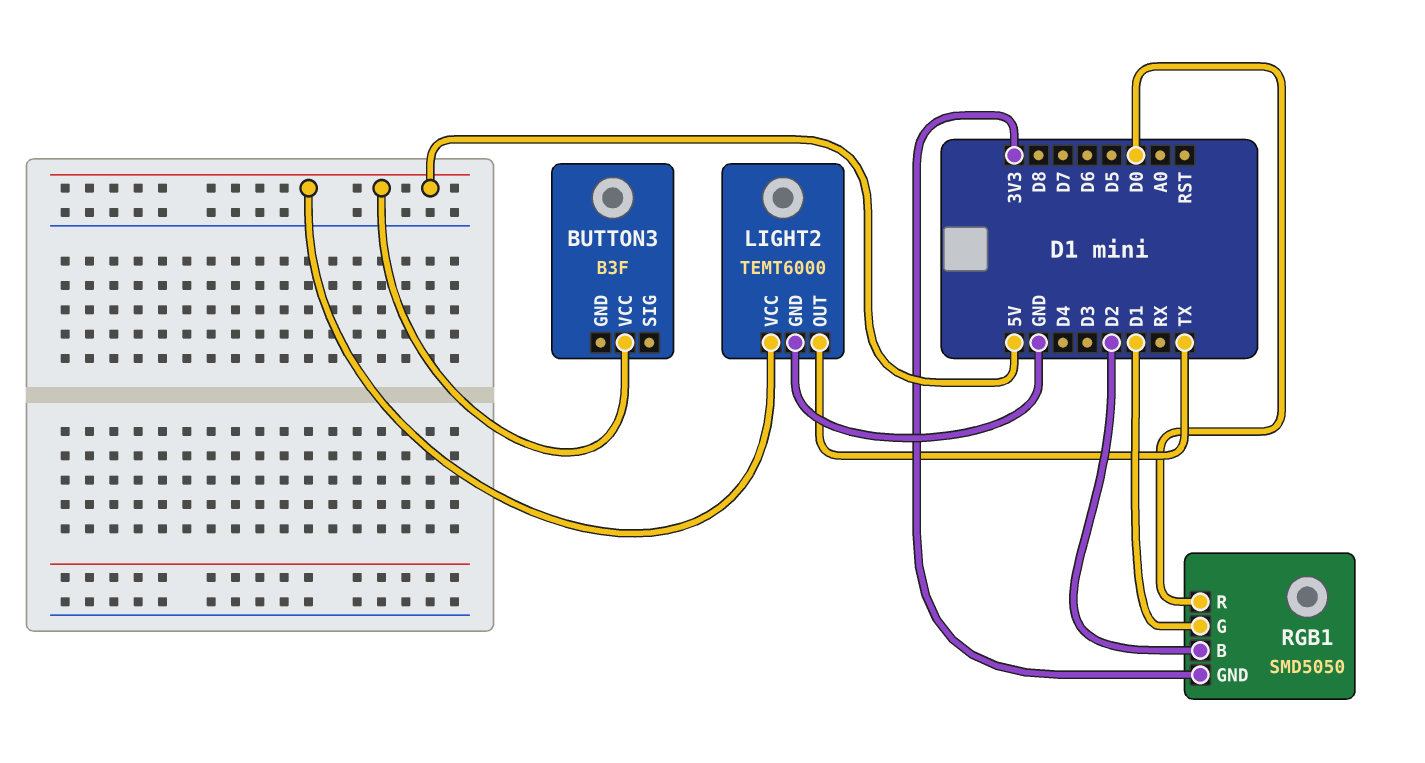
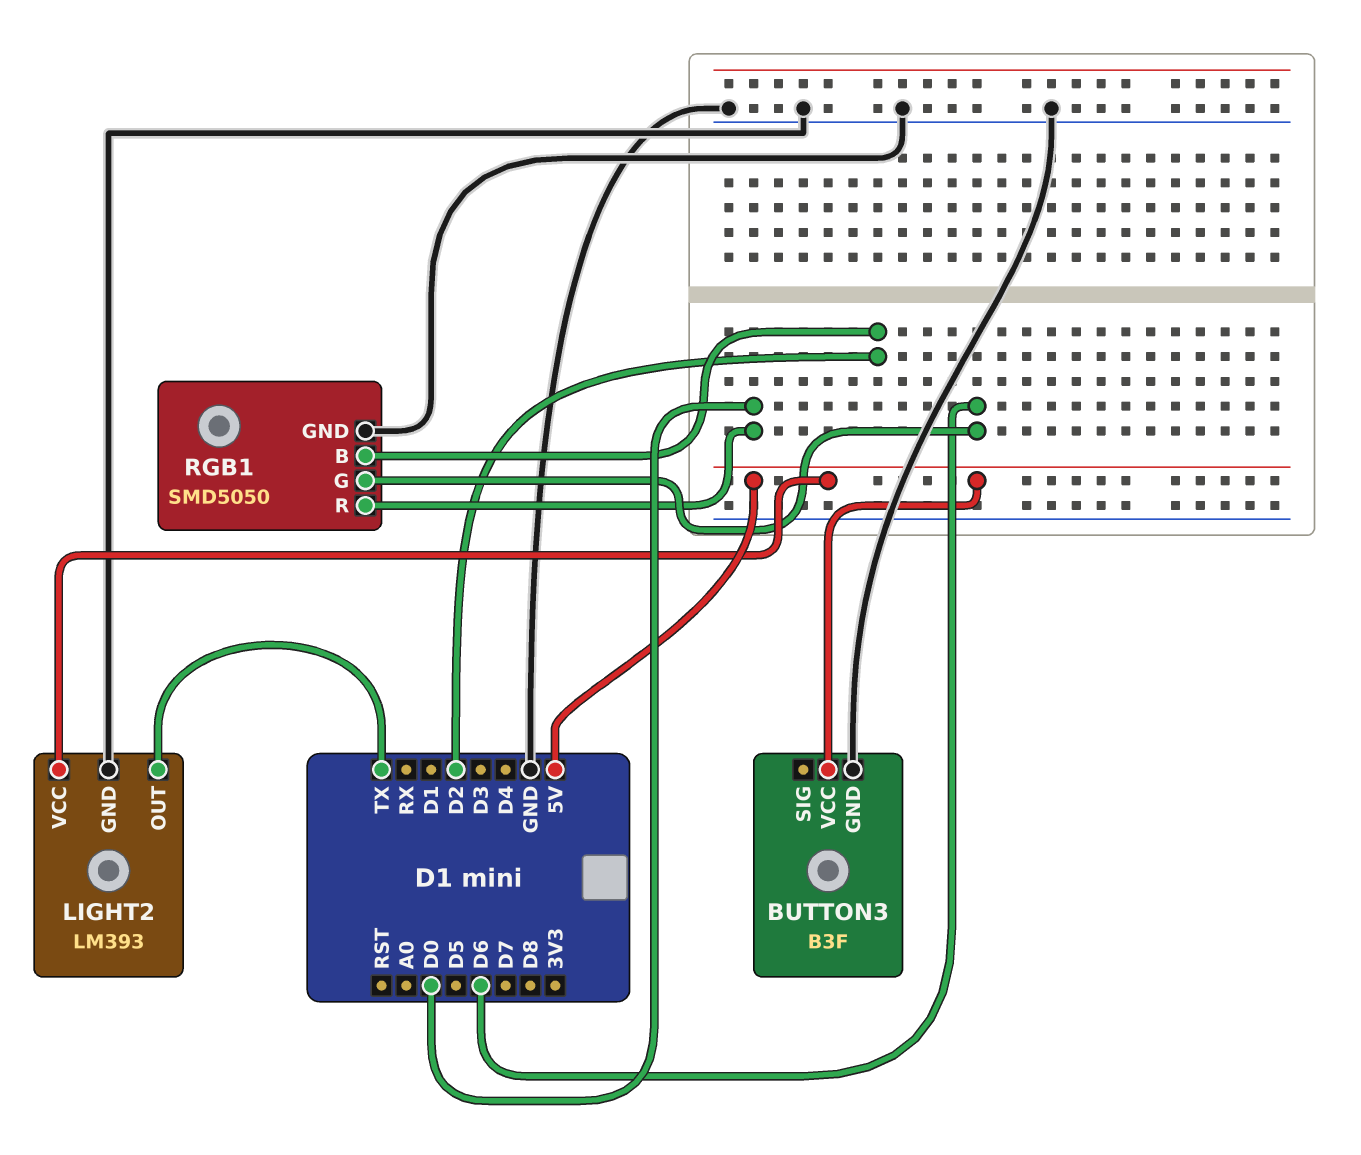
BUTTON3 pin GND: none -> GND
LIGHT2: TEMT6000 -> LM393
RGB1 pin G: D1 -> D6
RGB1 pin GND: 3V3 -> GND

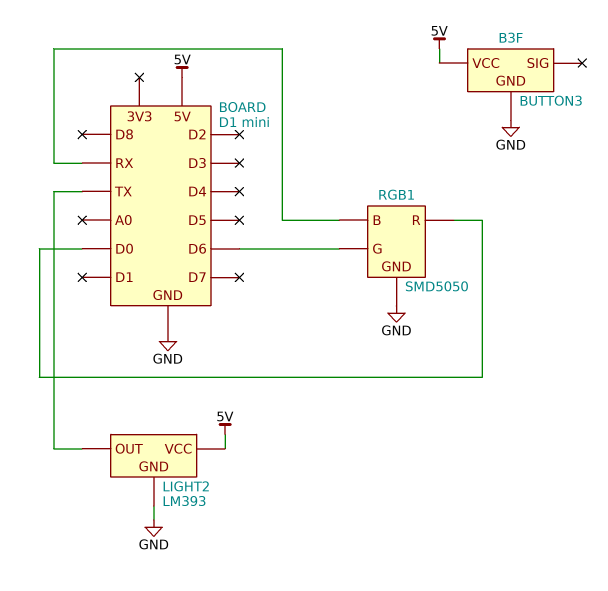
RGB1 pin B: D2 -> RX

